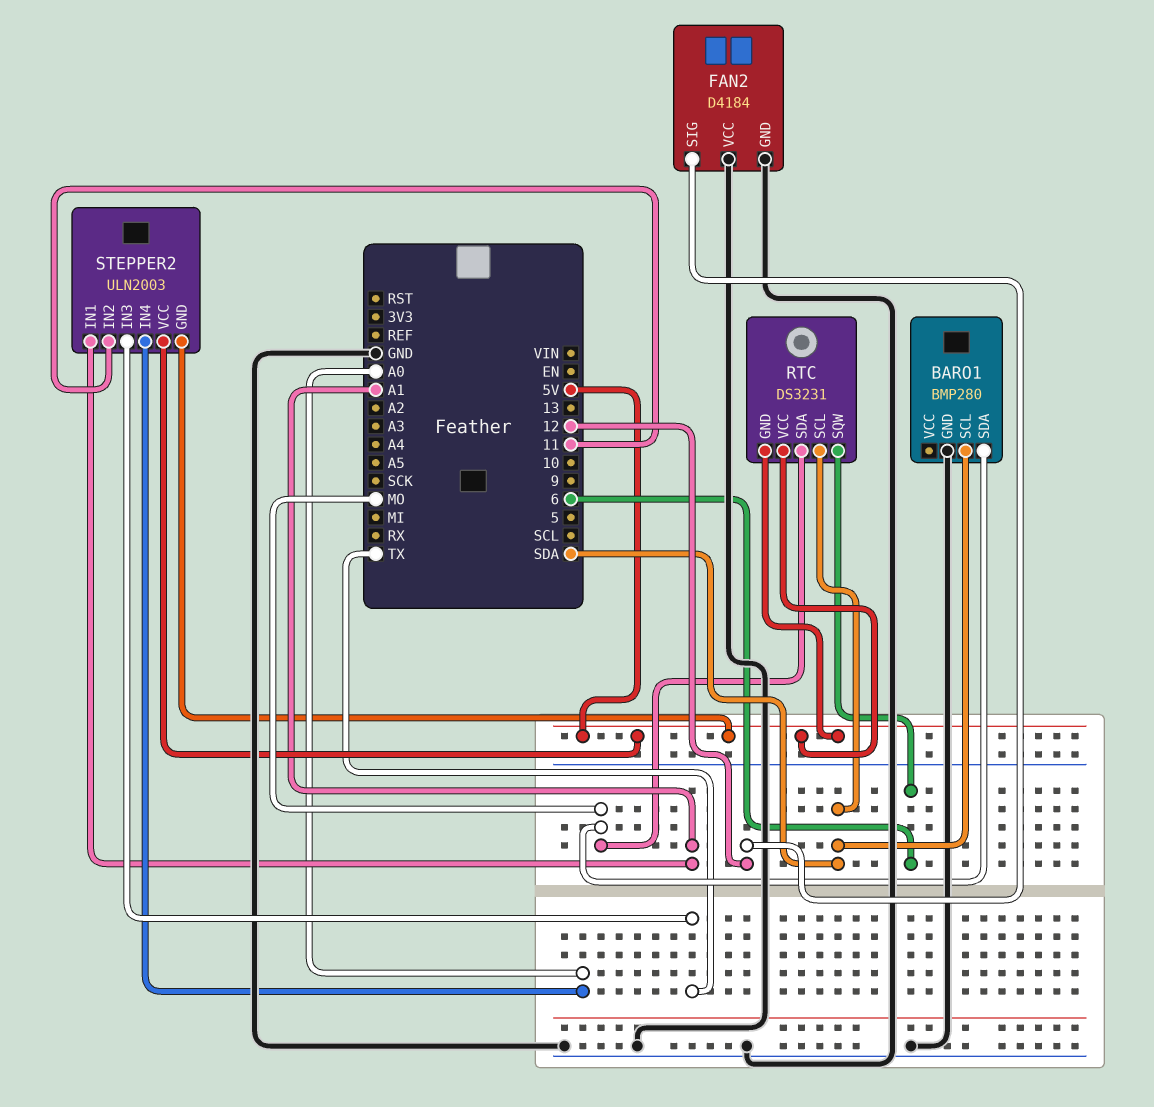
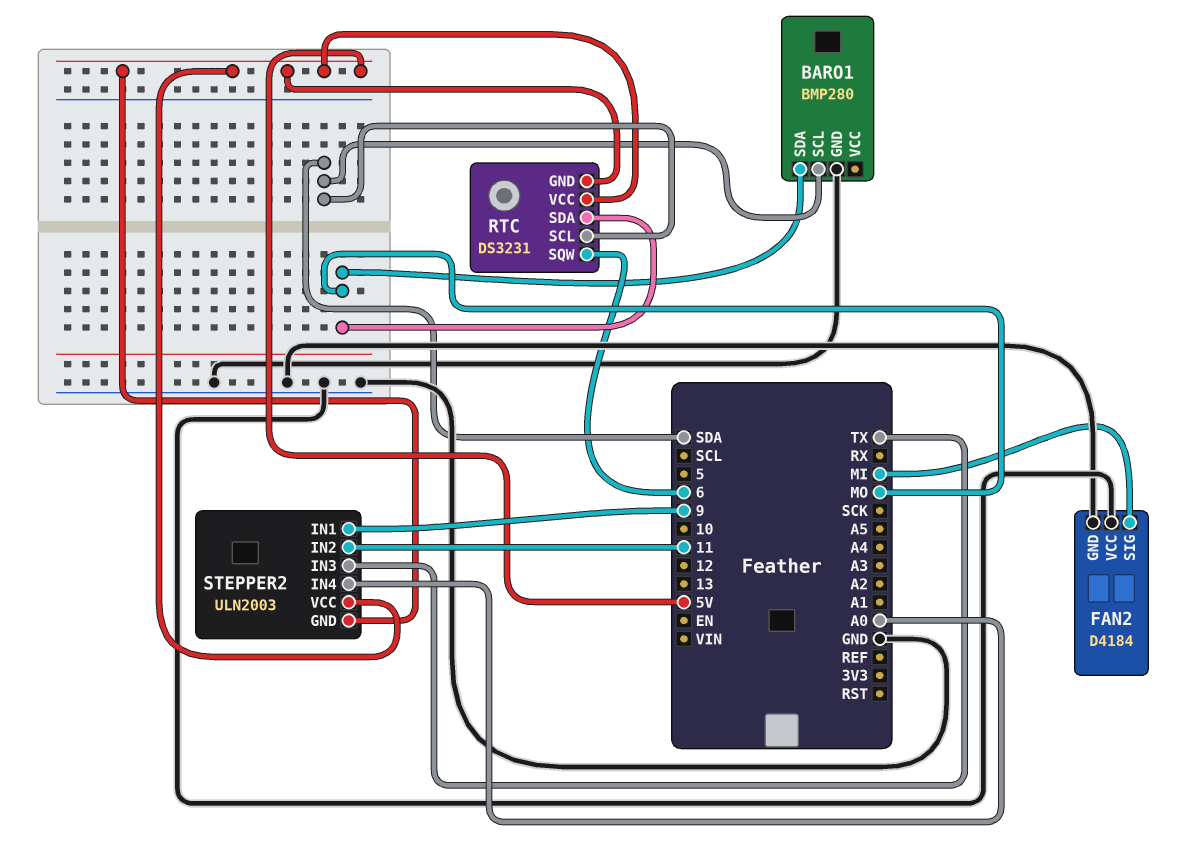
FAN2 pin SIG: 12 -> MI
STEPPER2 pin IN1: A1 -> 9

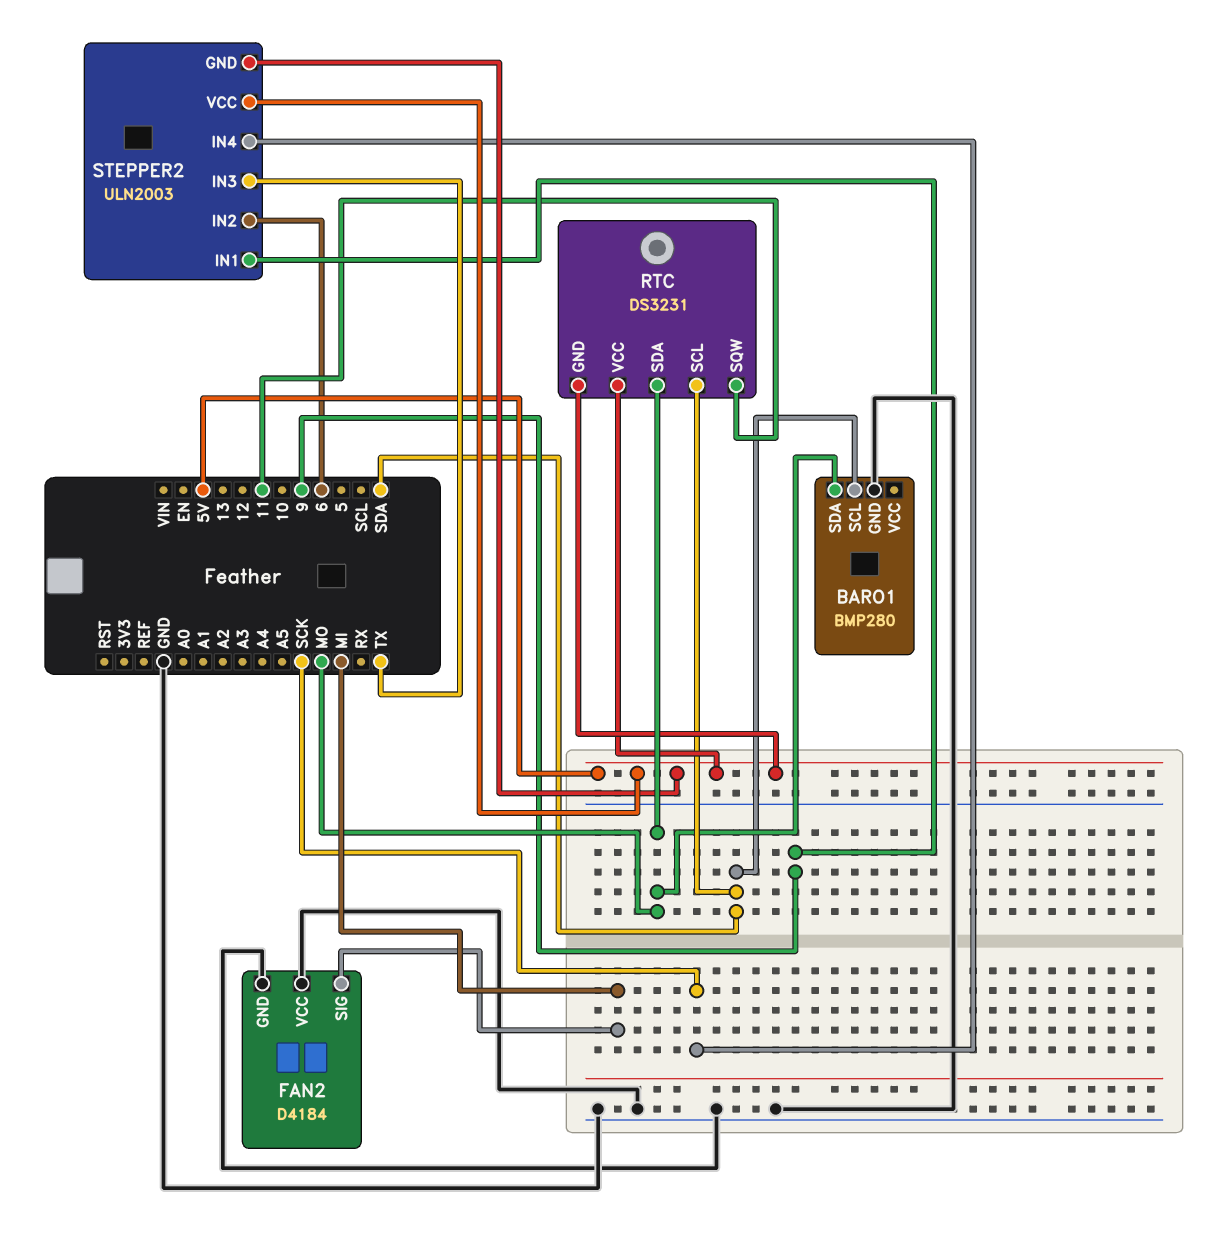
RTC pin SQW: 6 -> 11
STEPPER2 pin IN2: 11 -> 6
STEPPER2 pin IN4: A0 -> SCK

